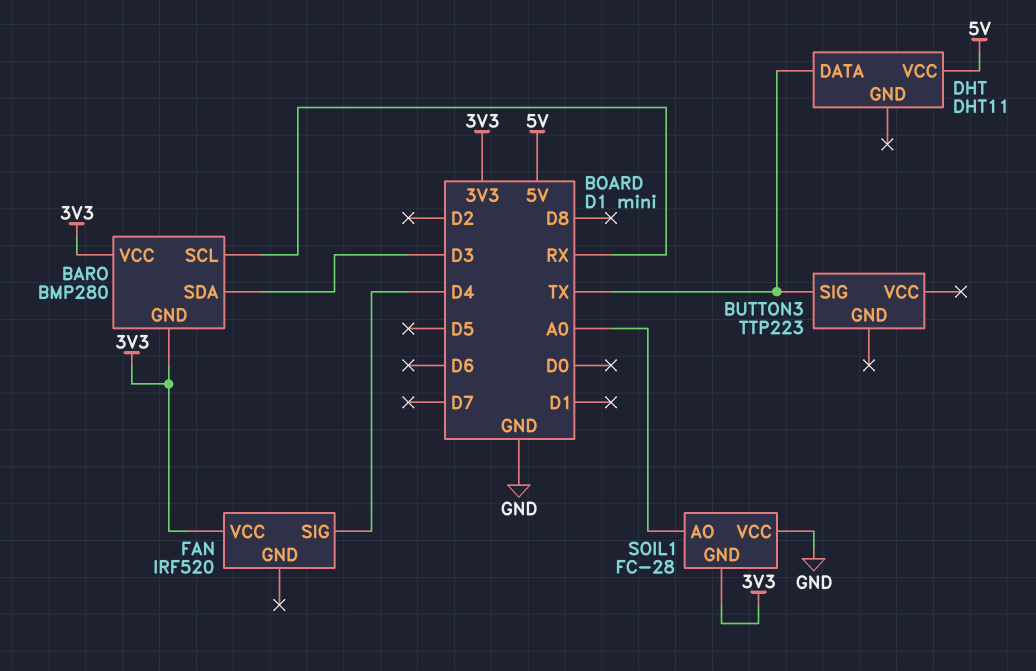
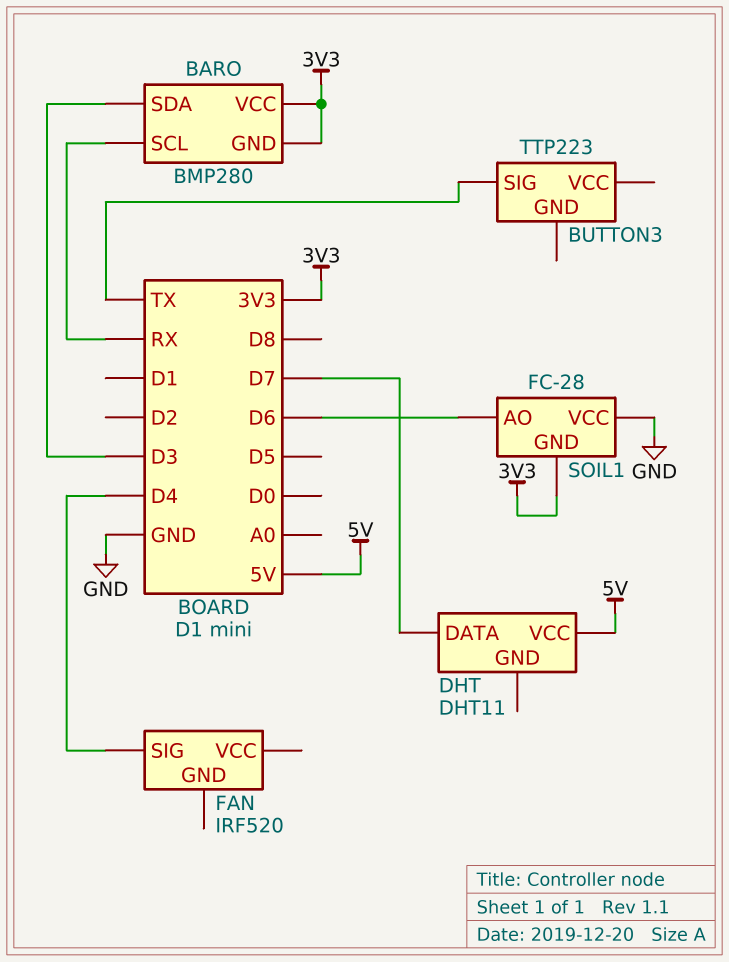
DHT pin DATA: TX -> D7
FAN pin VCC: 3V3 -> none
SOIL1 pin AO: A0 -> D6

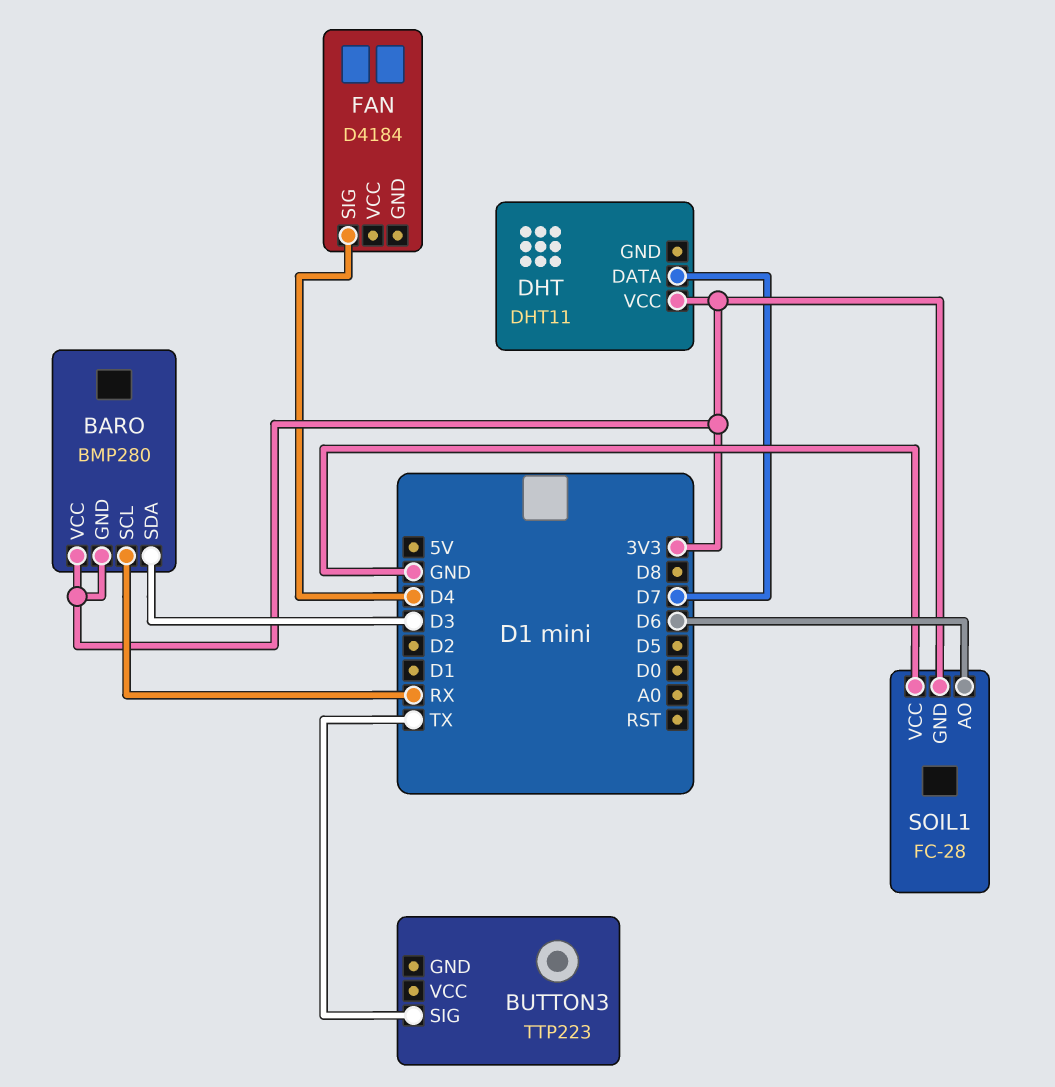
DHT pin VCC: 5V -> 3V3
FAN: IRF520 -> D4184

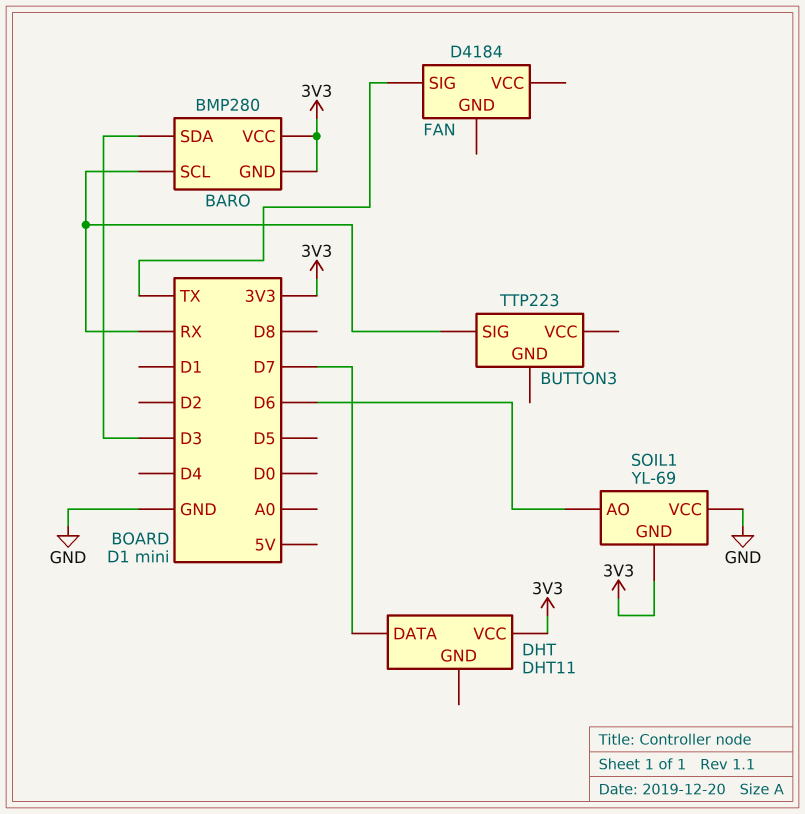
BUTTON3 pin SIG: TX -> RX
FAN pin SIG: D4 -> TX
SOIL1: FC-28 -> YL-69

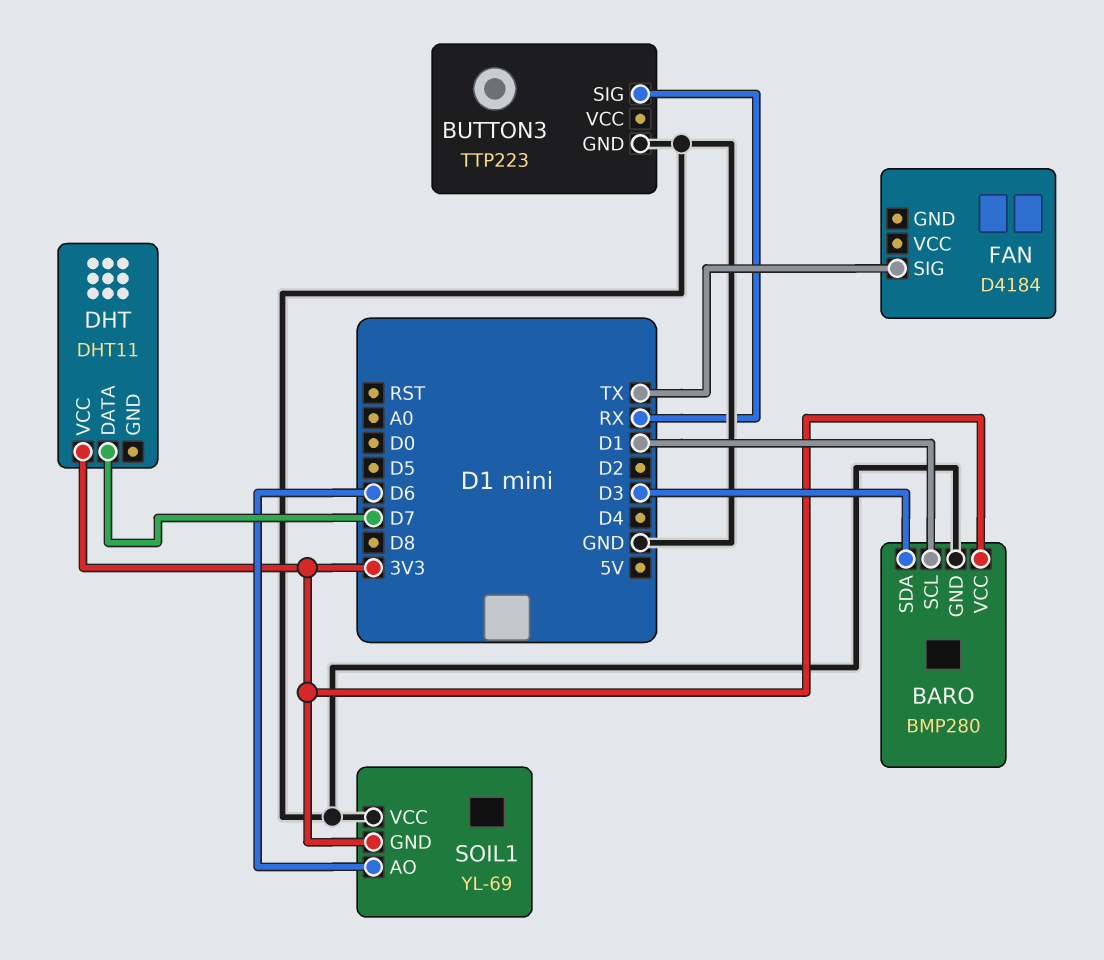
BARO pin GND: 3V3 -> GND
BARO pin SCL: RX -> D1
BUTTON3 pin GND: none -> GND

